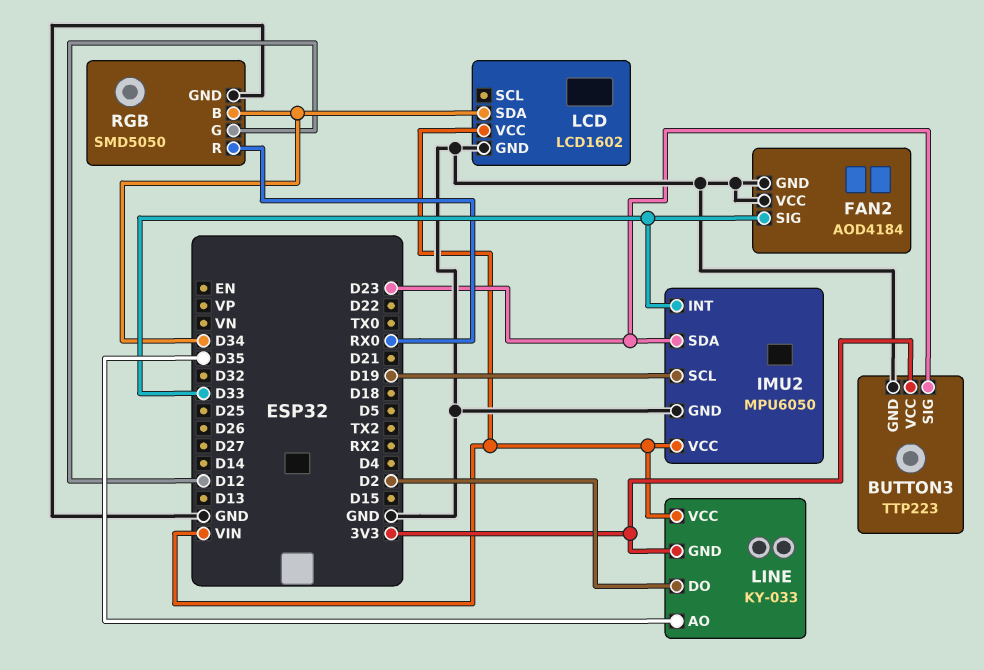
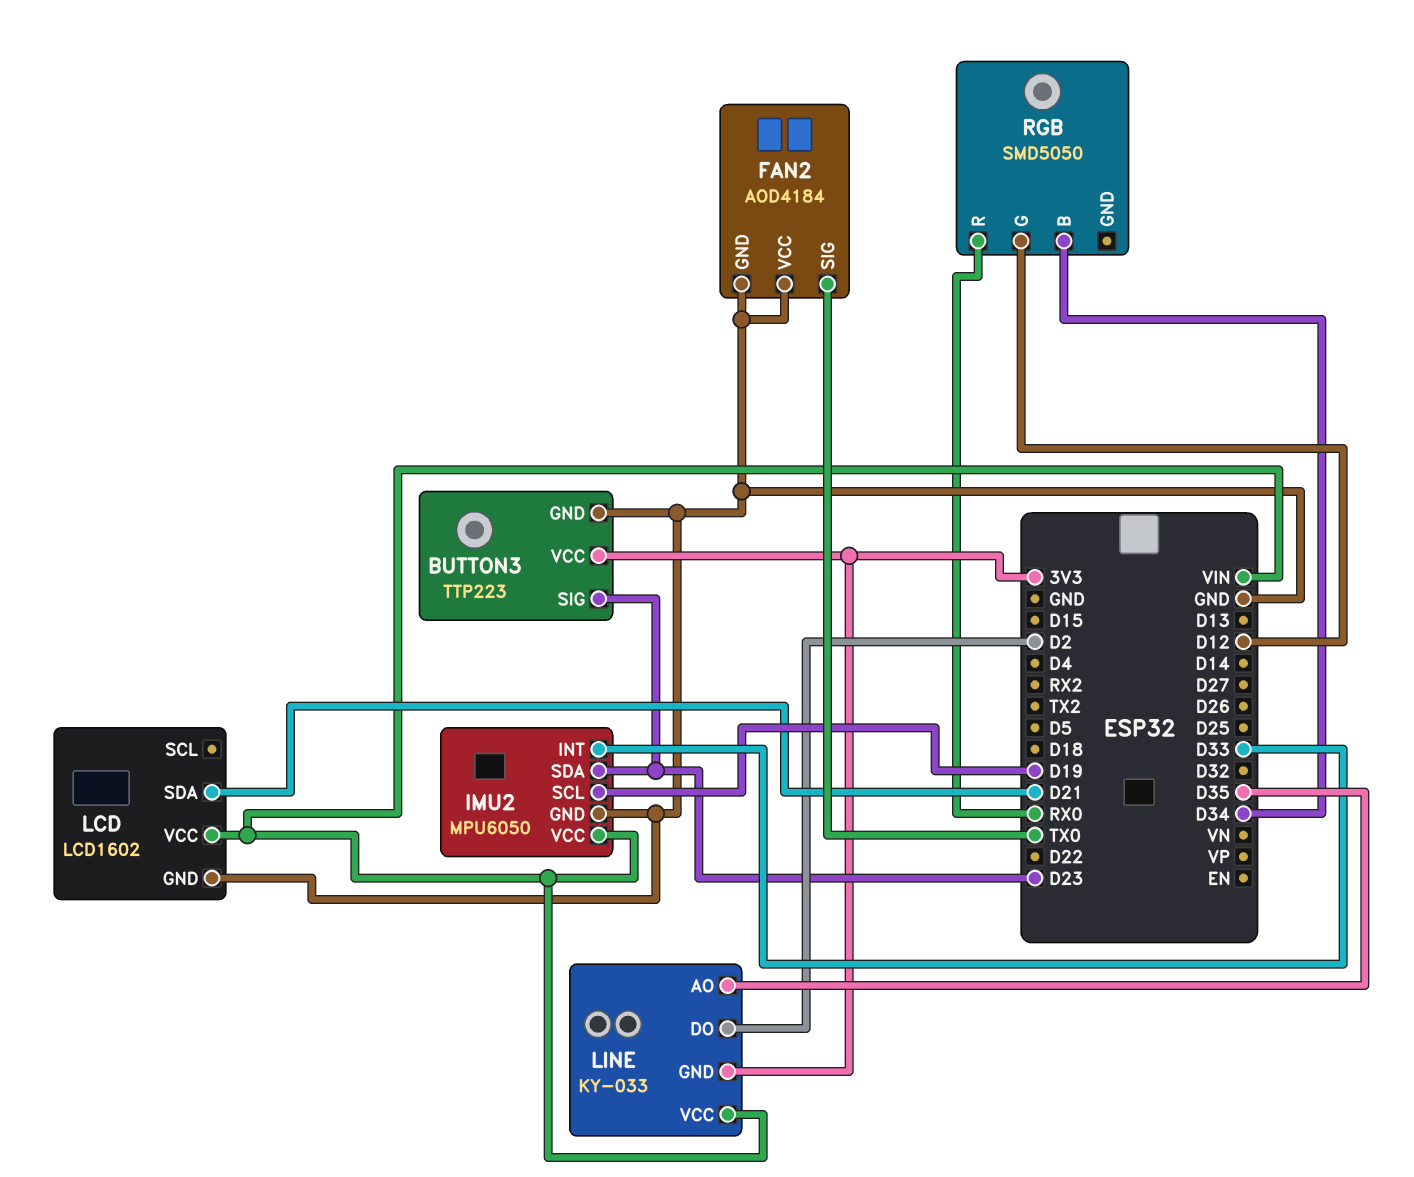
FAN2 pin SIG: D33 -> TX0
LCD pin SDA: D34 -> D21
RGB pin GND: GND -> none

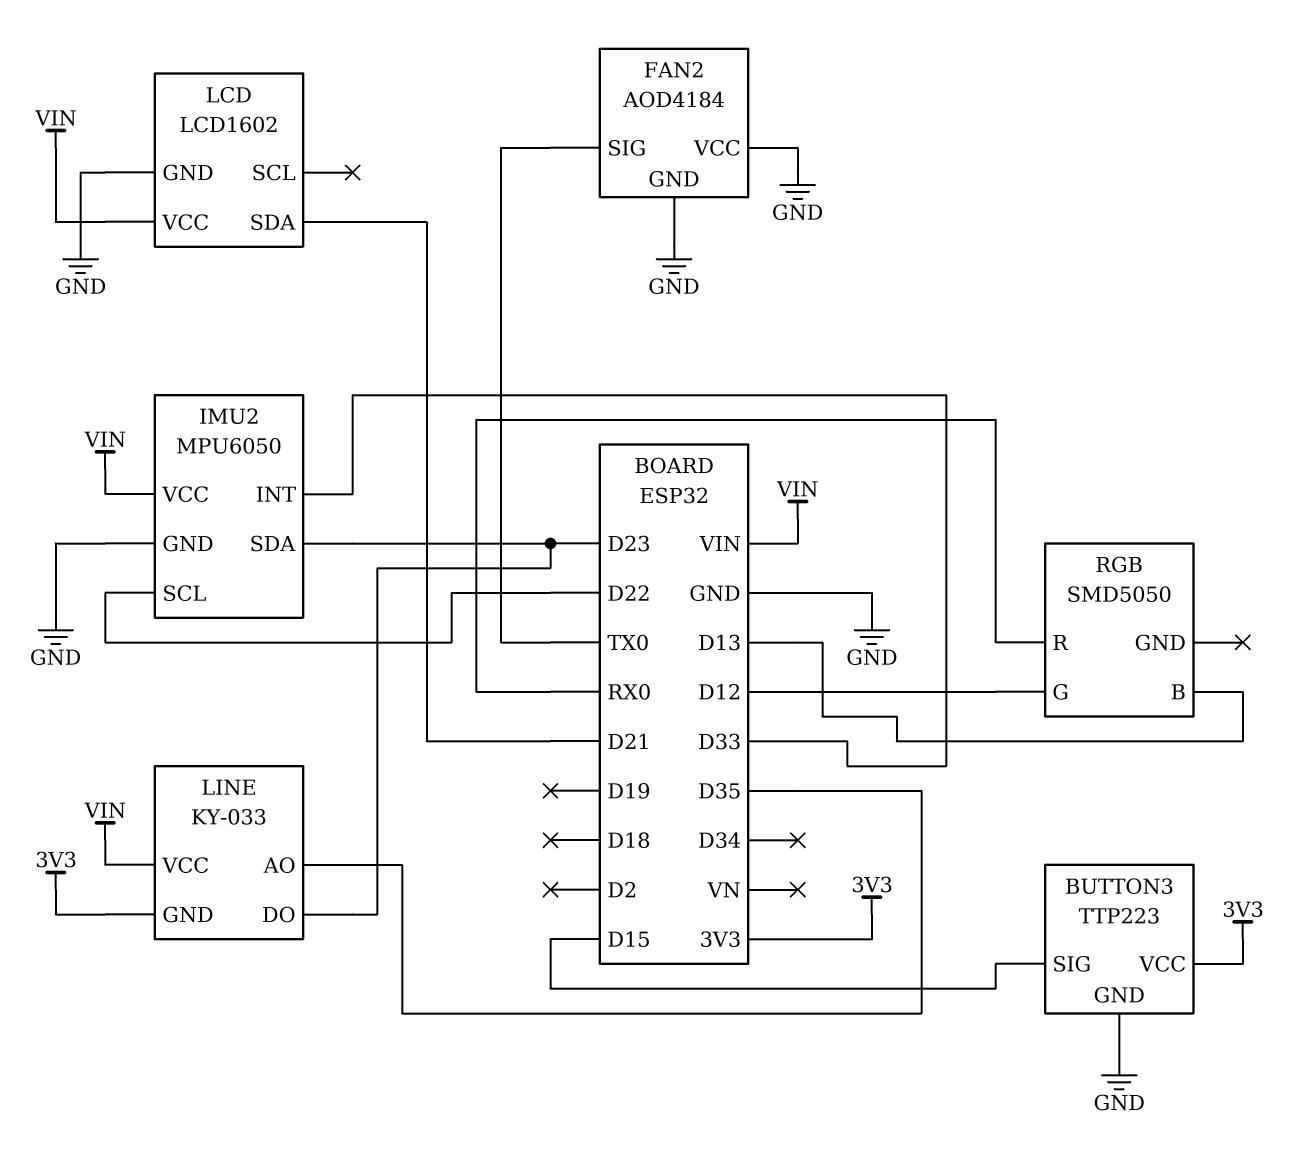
BUTTON3 pin SIG: D23 -> D15
IMU2 pin SCL: D19 -> D22
LINE pin DO: D2 -> D23
RGB pin B: D34 -> D13

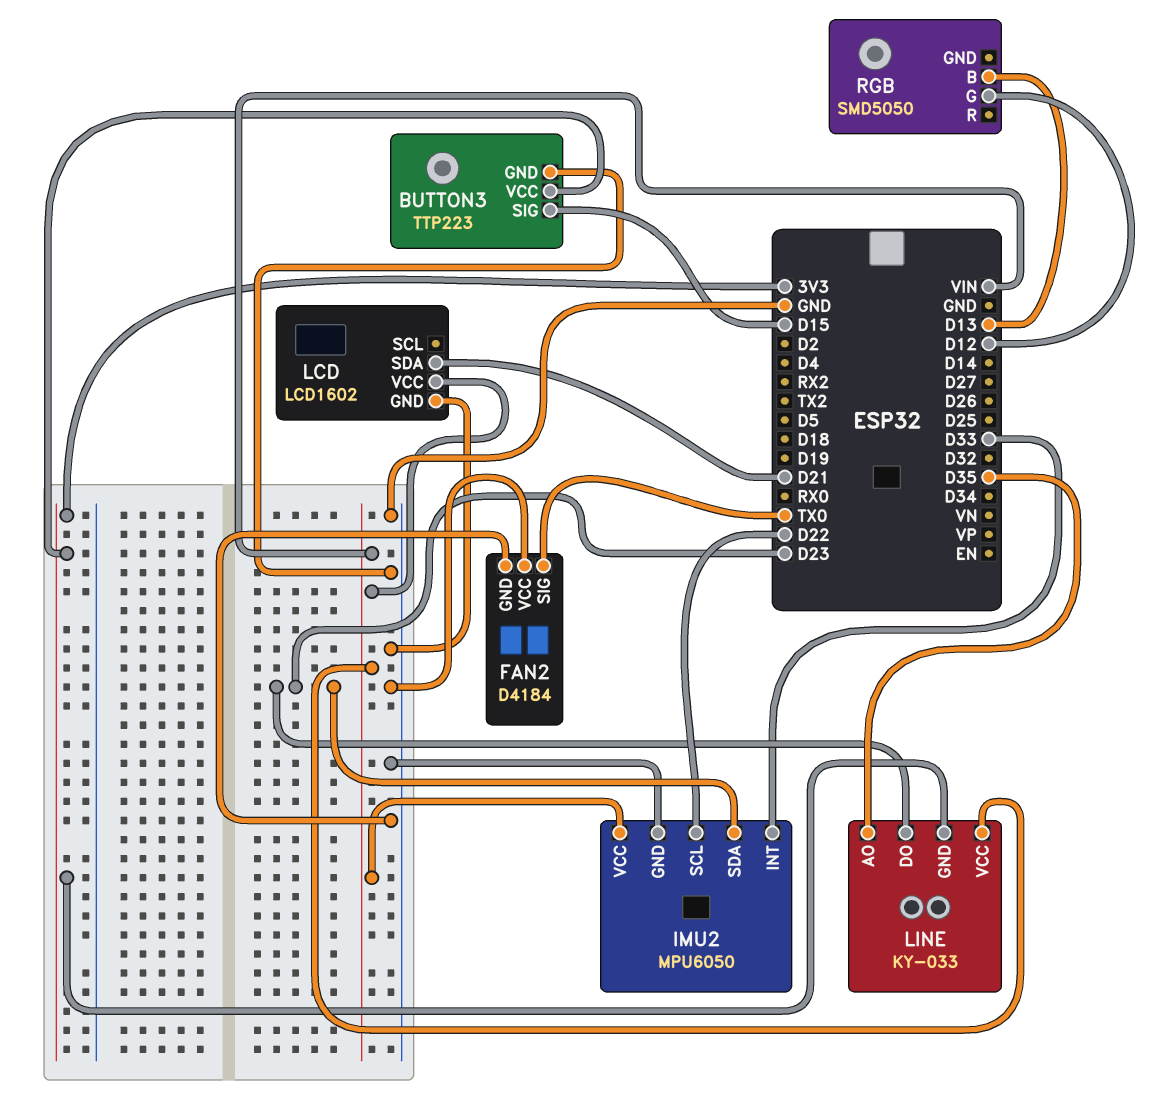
FAN2: AOD4184 -> D4184
RGB pin R: RX0 -> none

